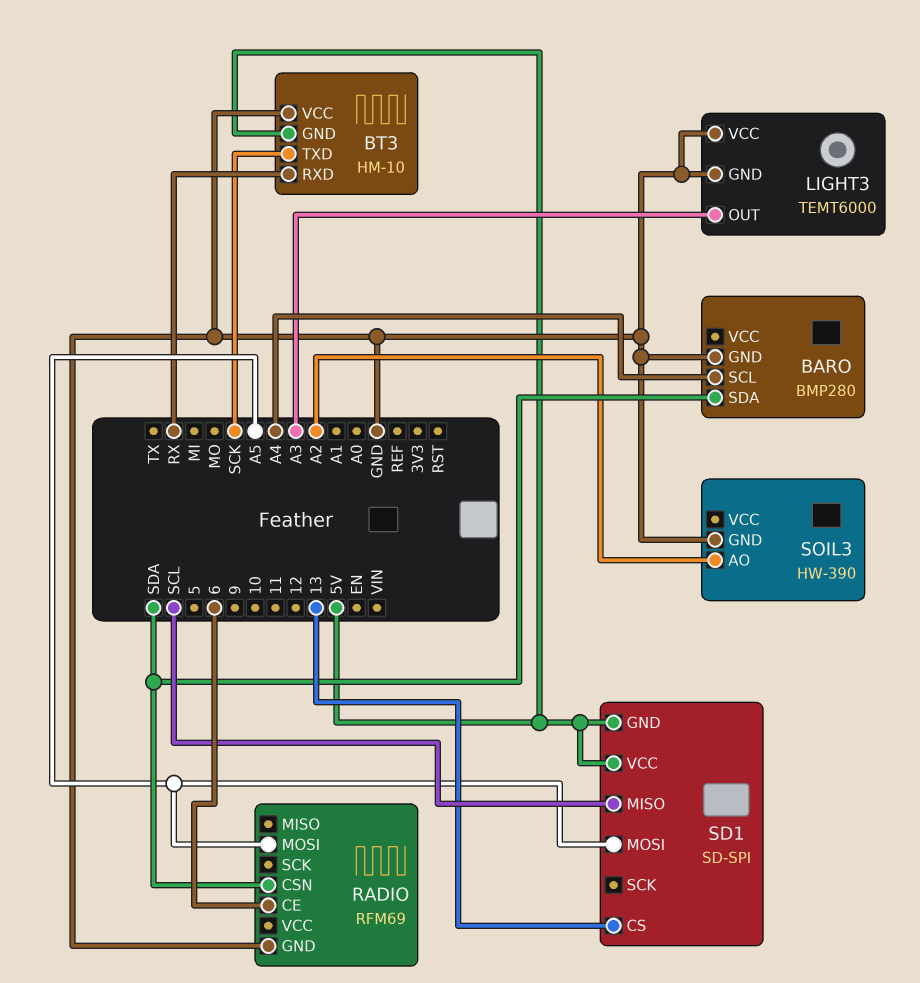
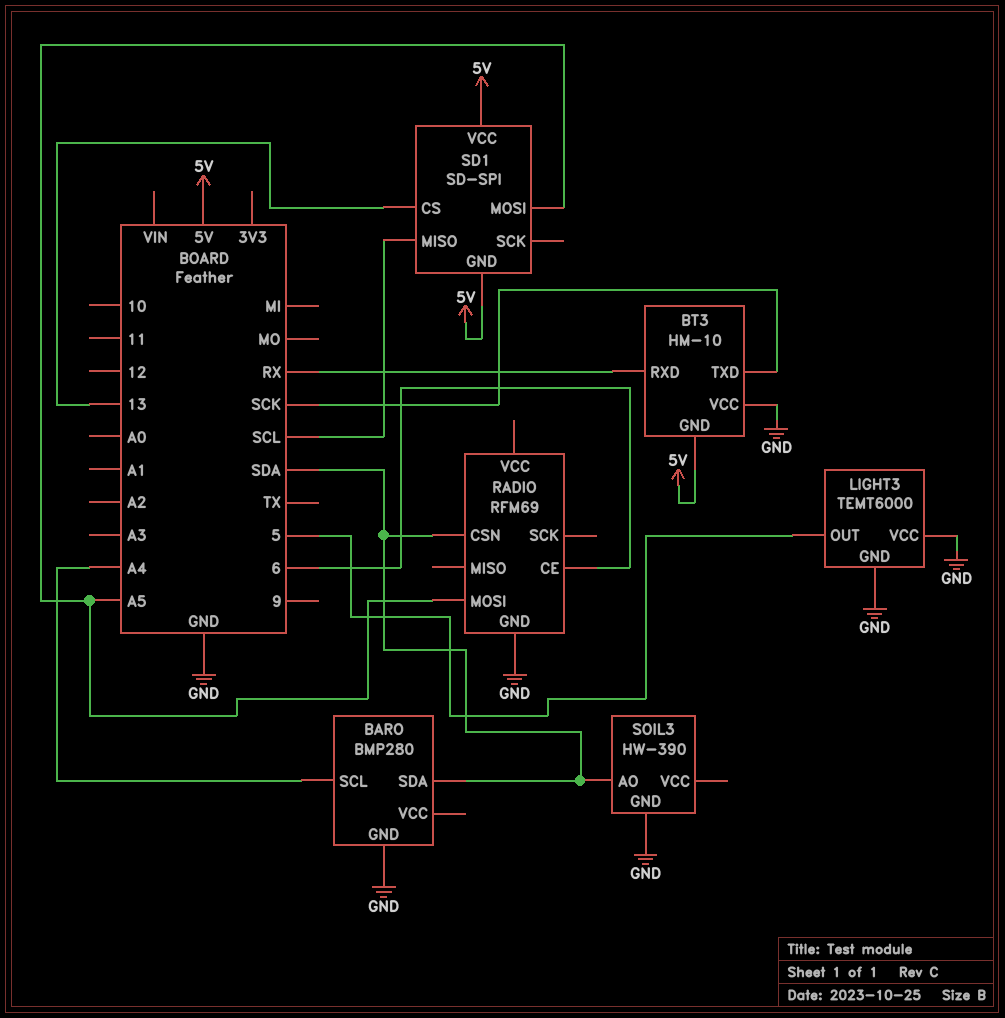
LIGHT3 pin OUT: A3 -> 5
SOIL3 pin AO: A2 -> SDA

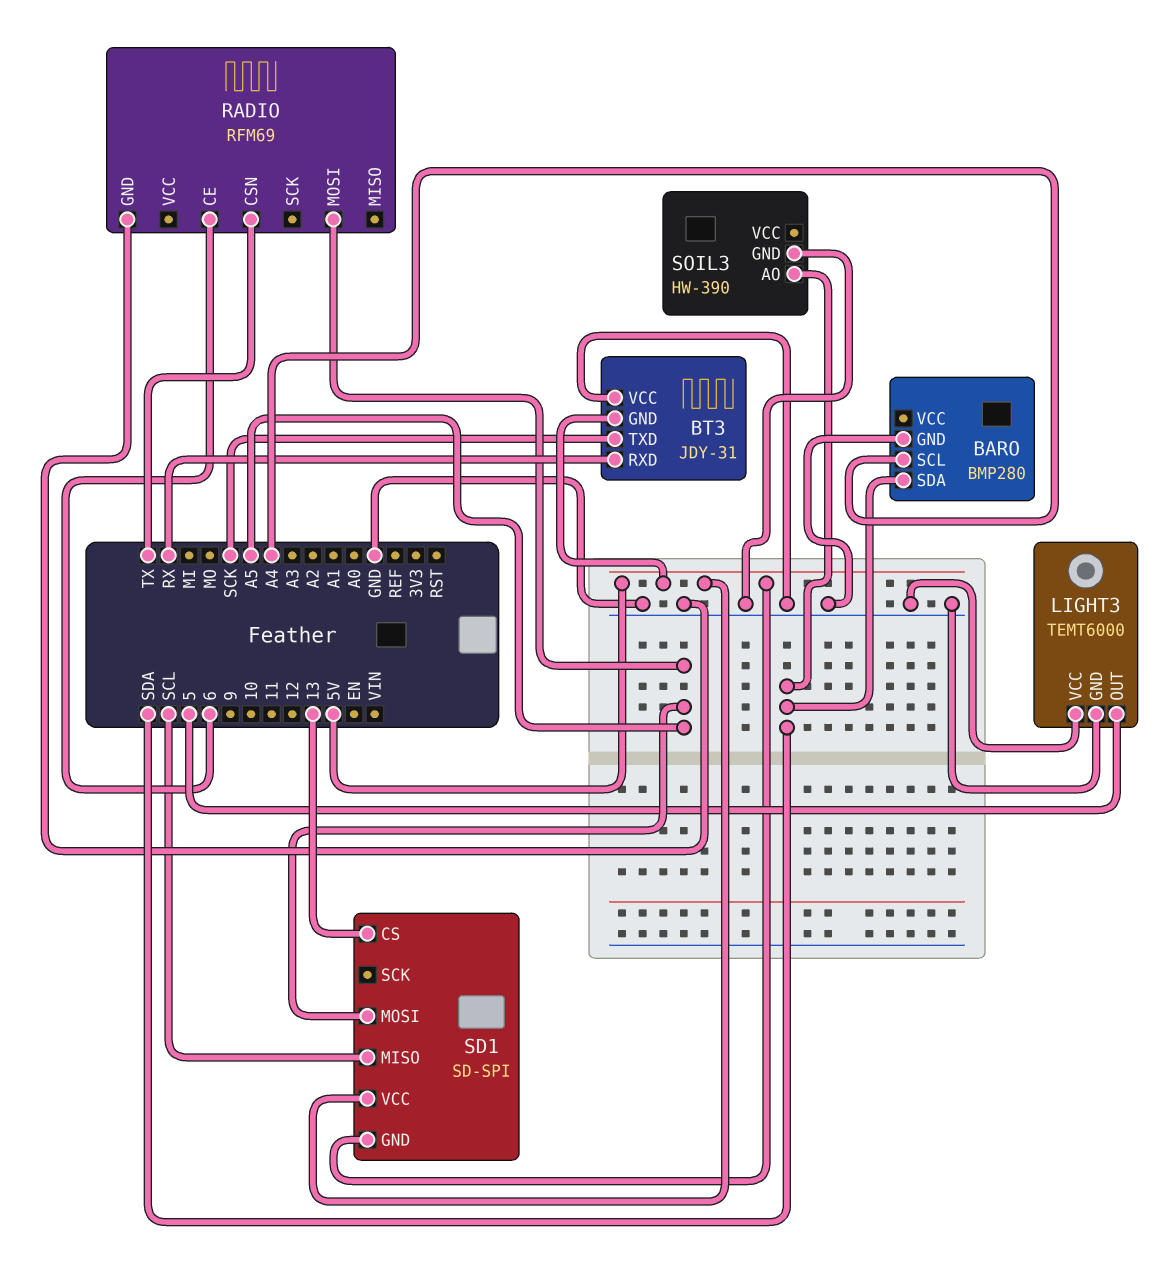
BT3: HM-10 -> JDY-31
RADIO pin CSN: SDA -> TX

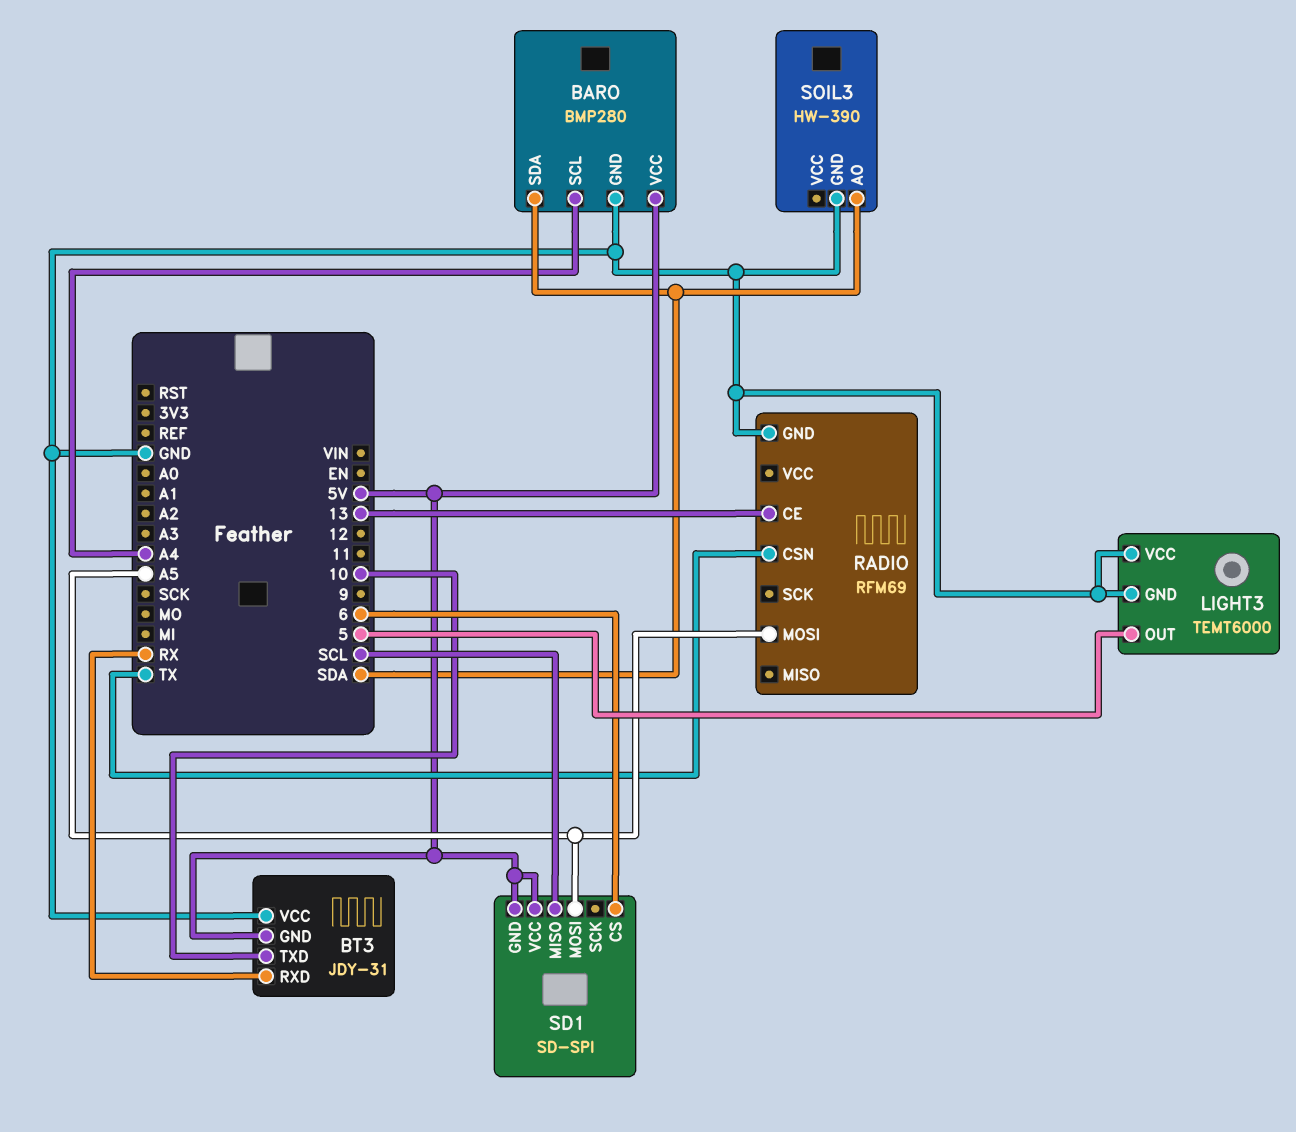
BARO pin VCC: none -> 5V
BT3 pin TXD: SCK -> 10
RADIO pin CE: 6 -> 13
SD1 pin CS: 13 -> 6

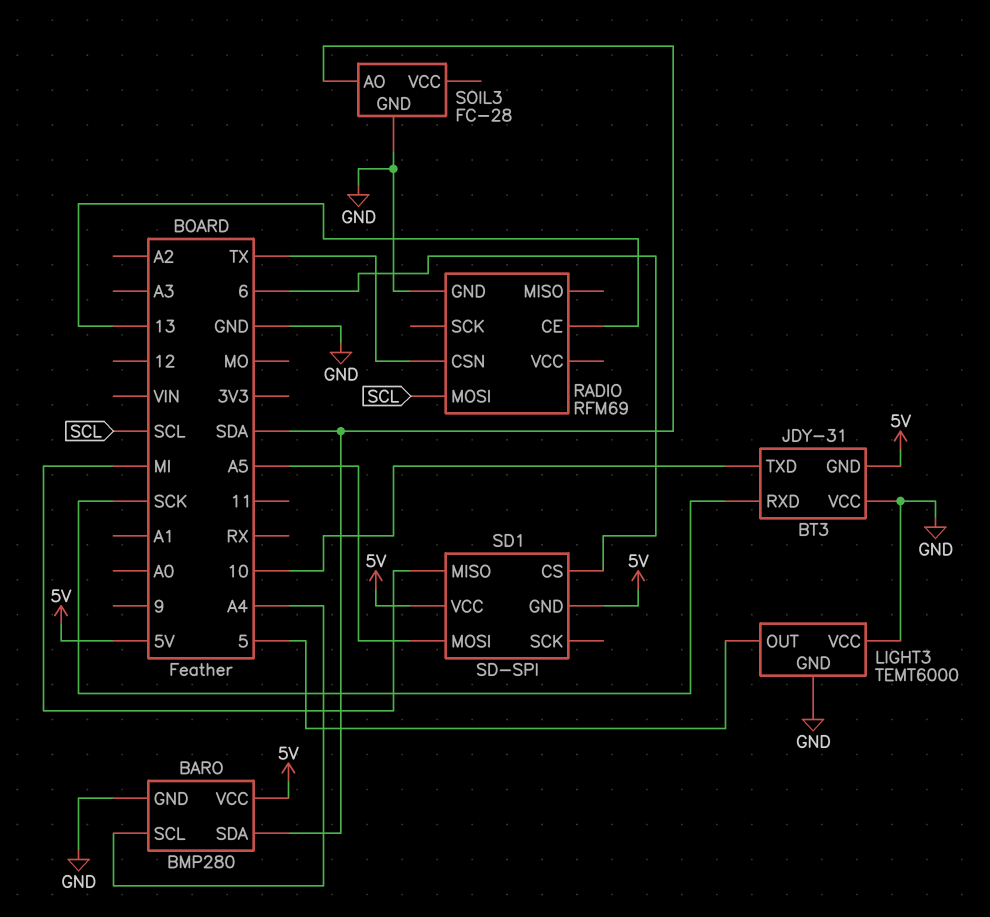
BT3 pin RXD: RX -> SCK
RADIO pin MOSI: A5 -> SCL
SD1 pin MISO: SCL -> MI
SOIL3: HW-390 -> FC-28

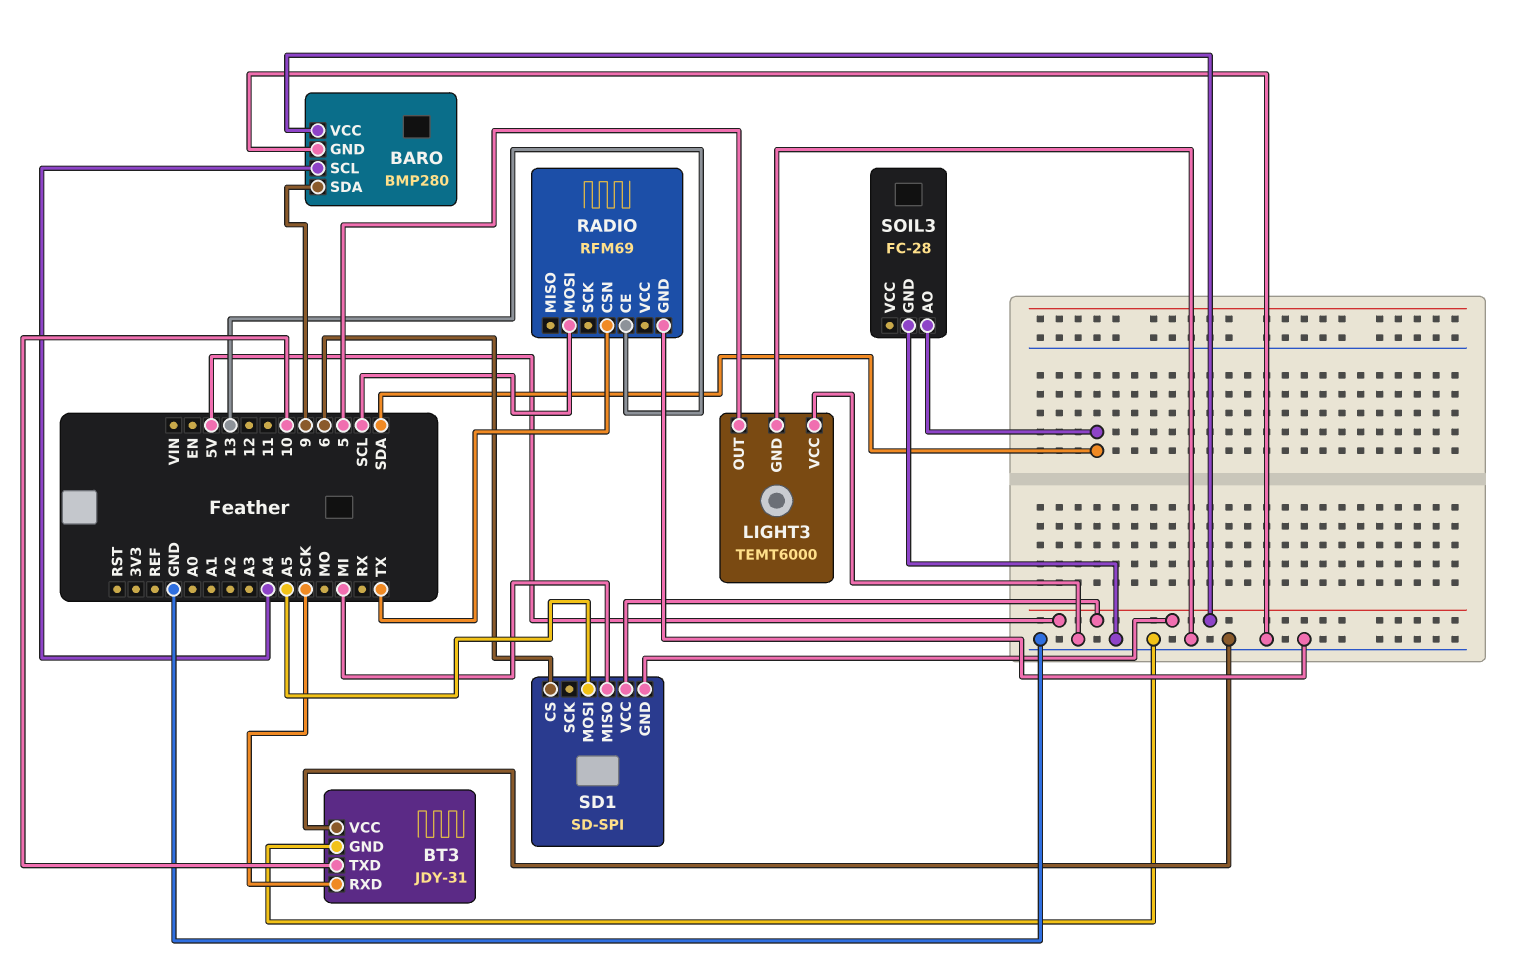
BARO pin SDA: SDA -> 9
BT3 pin GND: 5V -> GND

